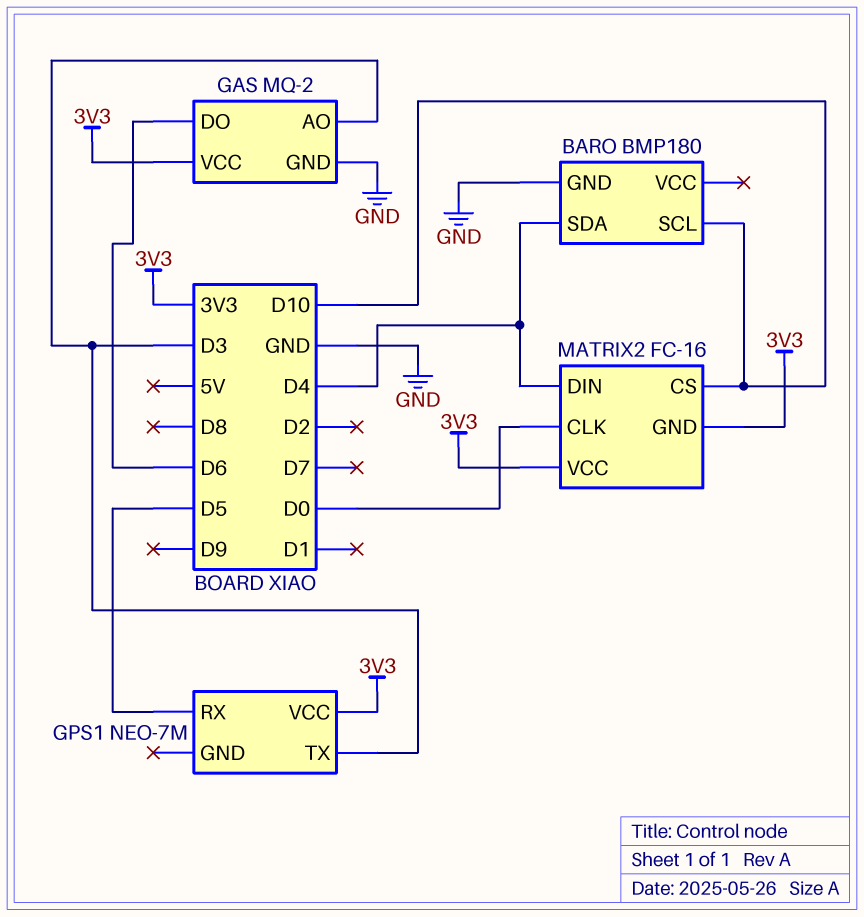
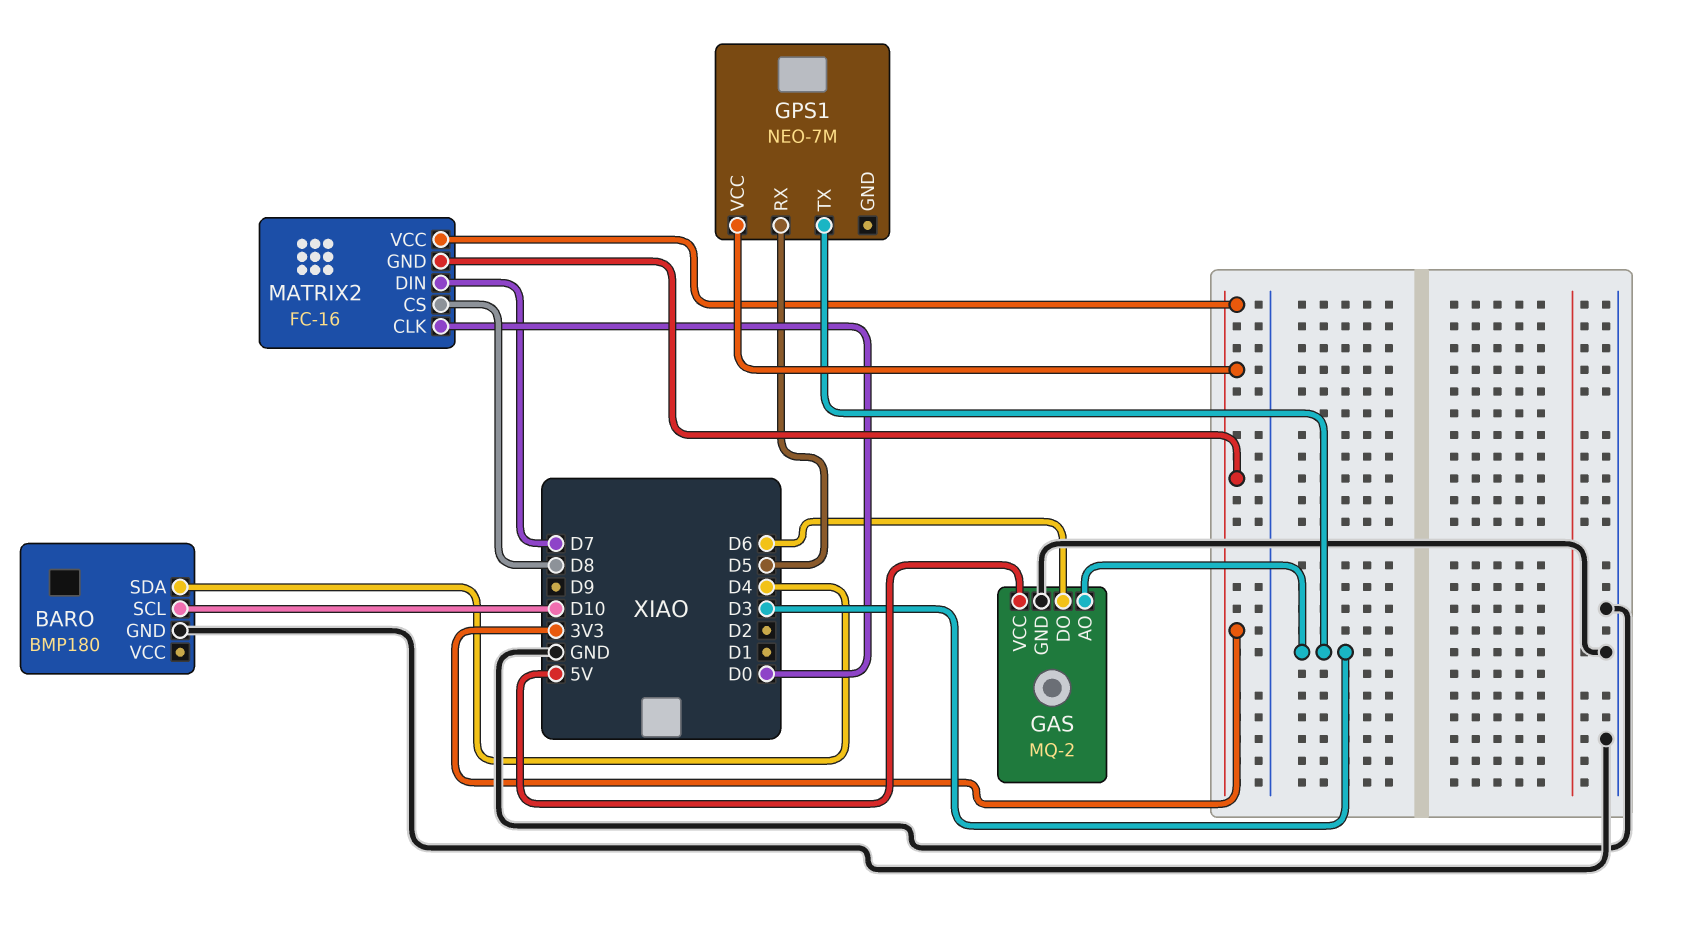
GAS pin VCC: 3V3 -> 5V
MATRIX2 pin CS: D10 -> D8
MATRIX2 pin DIN: D4 -> D7

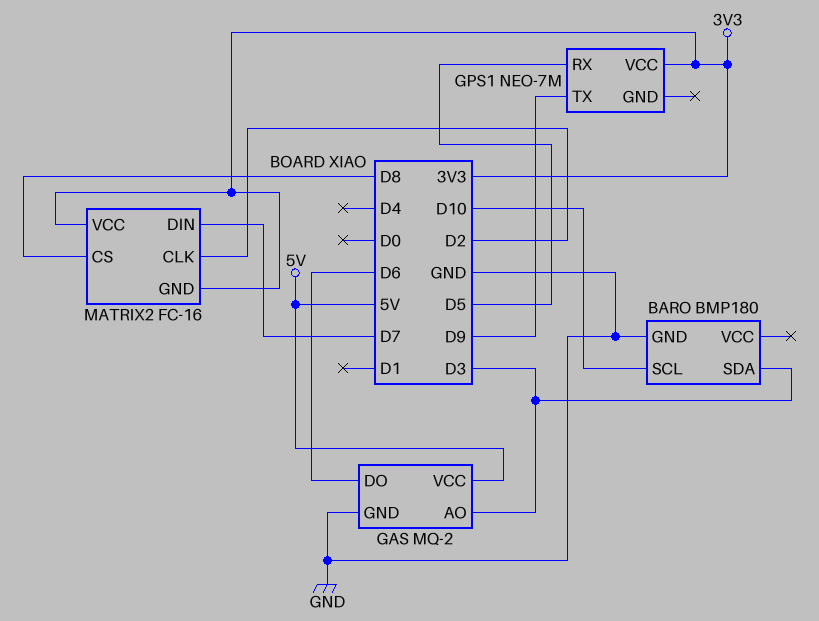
BARO pin SDA: D4 -> D3
GPS1 pin TX: D3 -> D9
MATRIX2 pin CLK: D0 -> D2

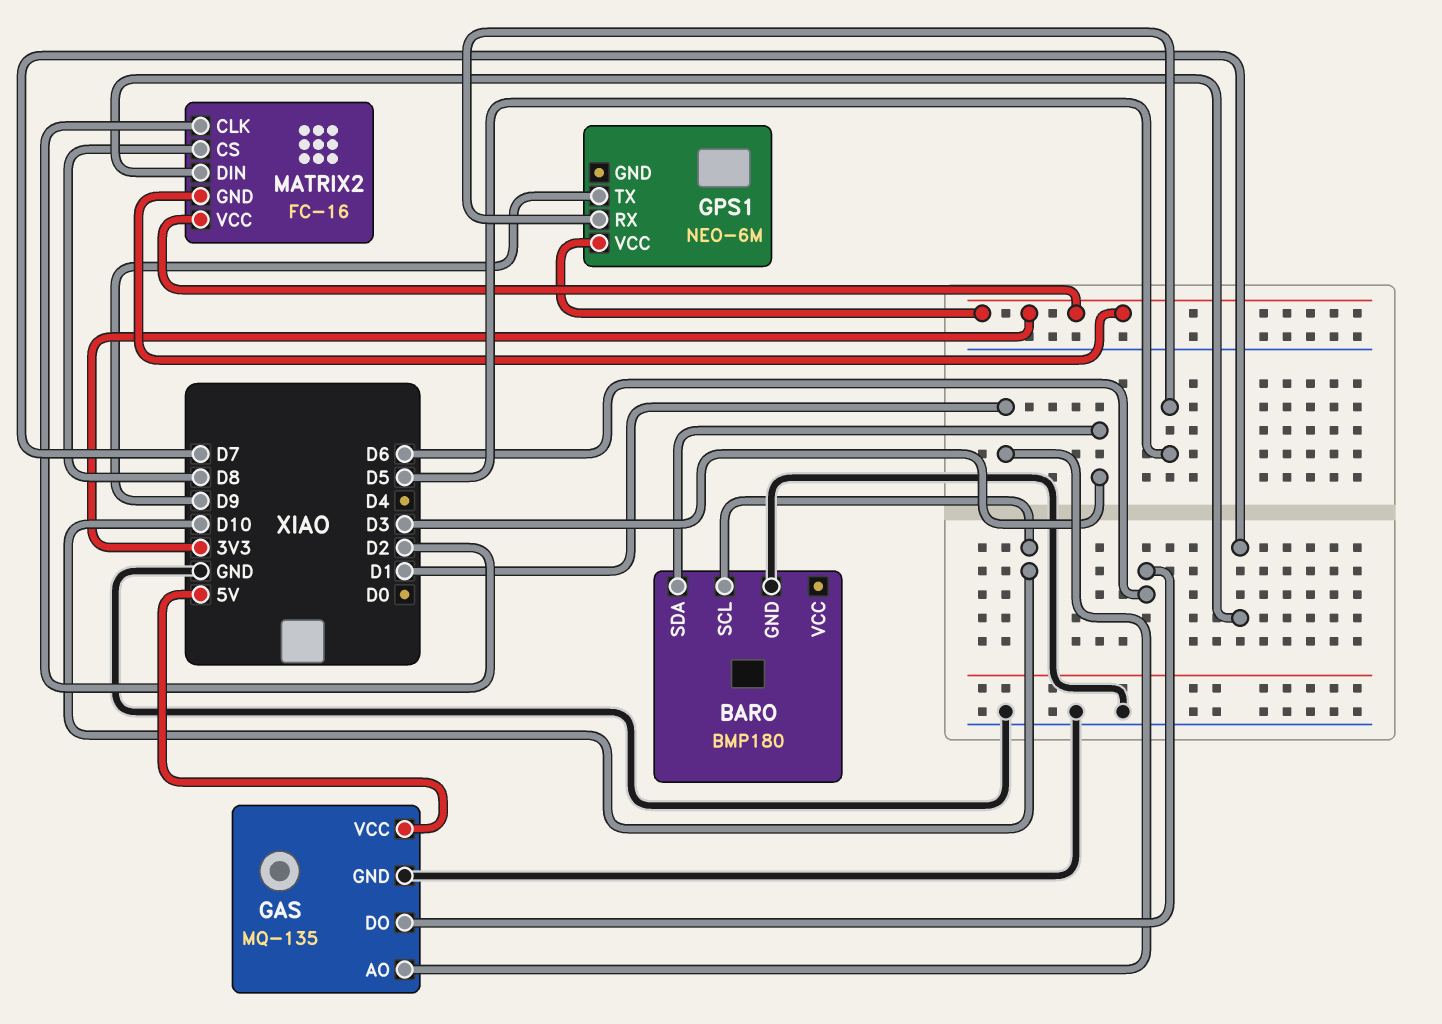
GAS: MQ-2 -> MQ-135
GAS pin AO: D3 -> D1
GPS1: NEO-7M -> NEO-6M

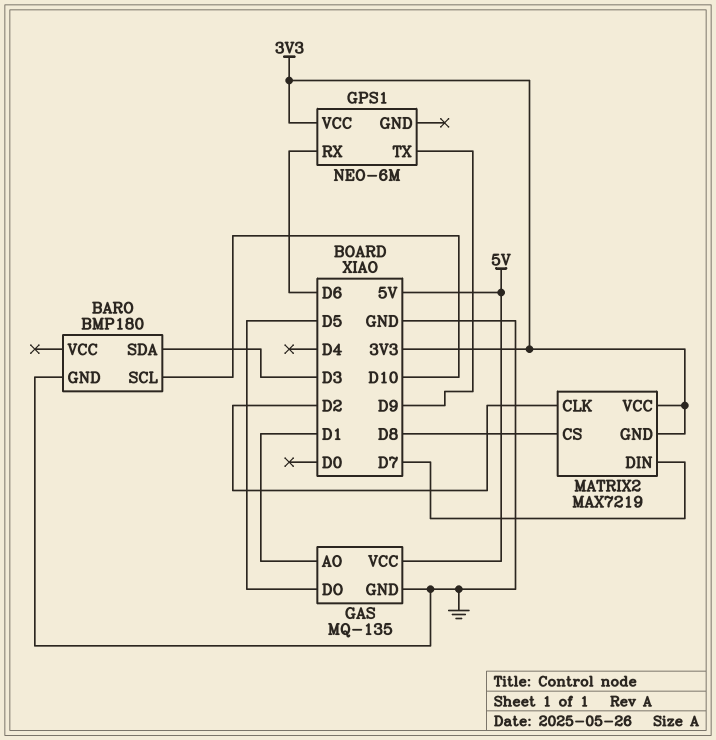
GAS pin DO: D6 -> D5
GPS1 pin RX: D5 -> D6
MATRIX2: FC-16 -> MAX7219

